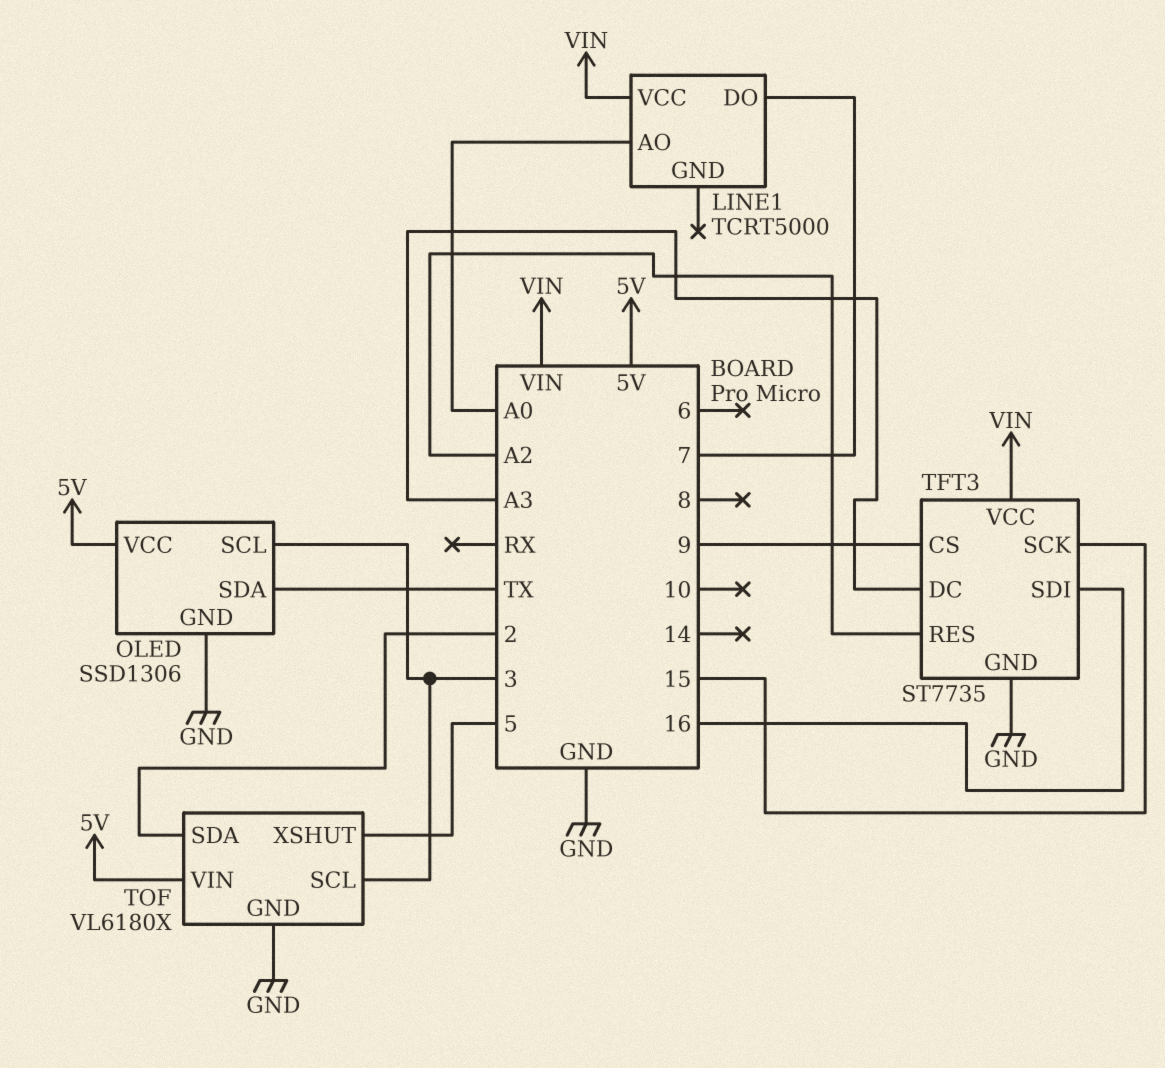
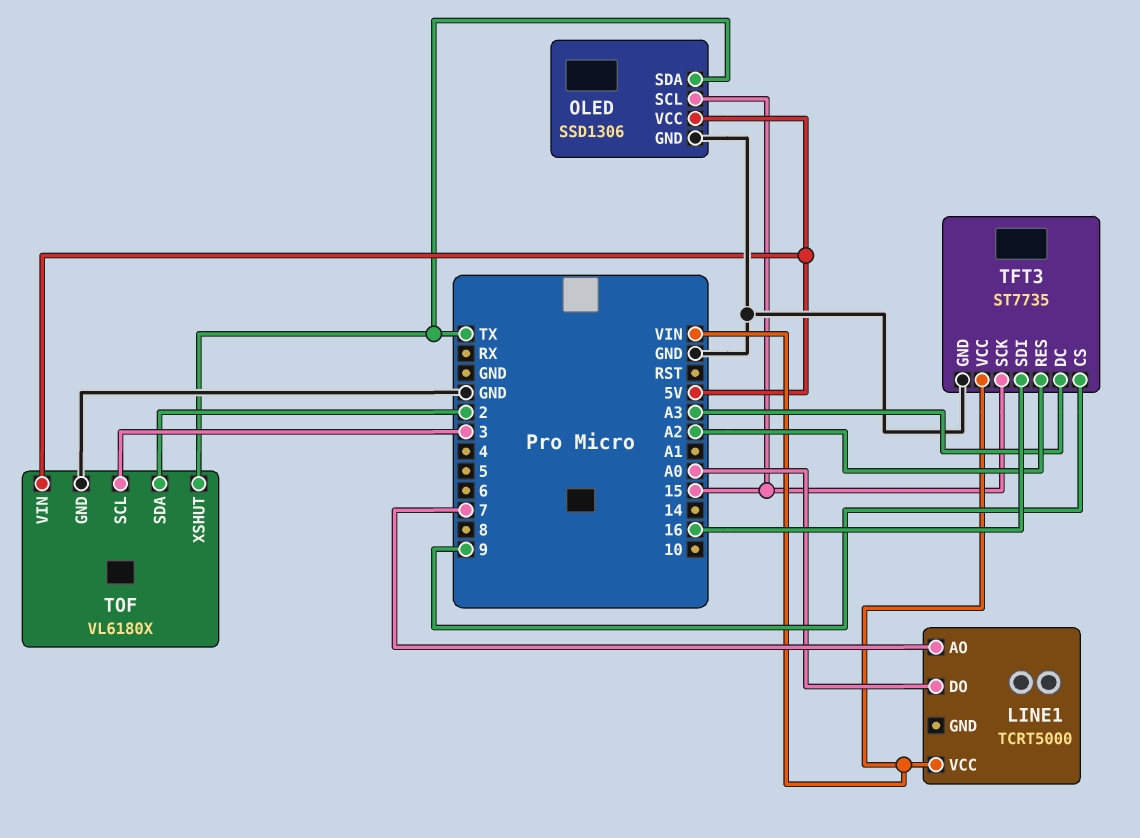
LINE1 pin AO: A0 -> 7
LINE1 pin DO: 7 -> A0
OLED pin SCL: 3 -> 15
TOF pin XSHUT: 5 -> TX

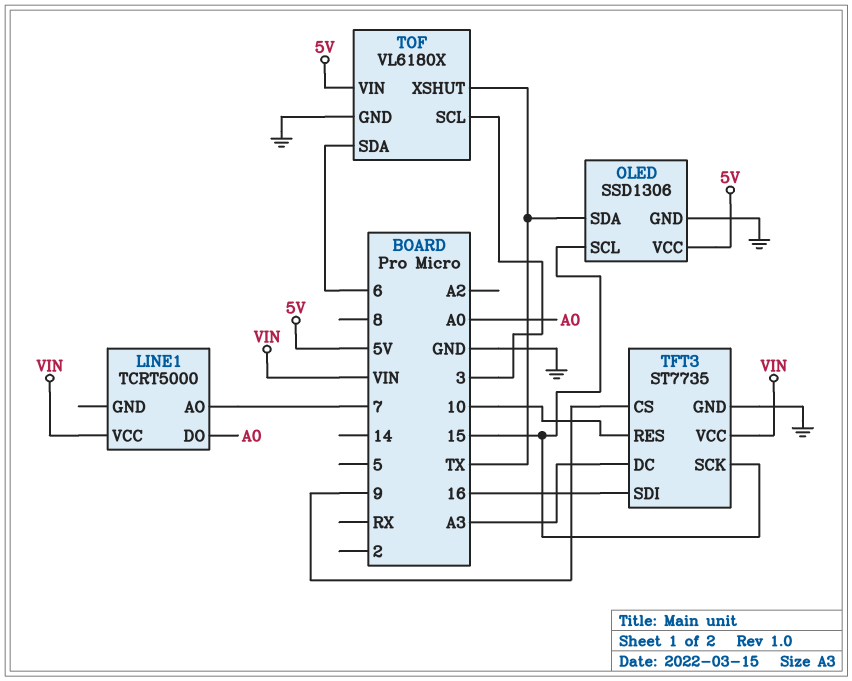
TFT3 pin RES: A2 -> 10
TOF pin SDA: 2 -> 6

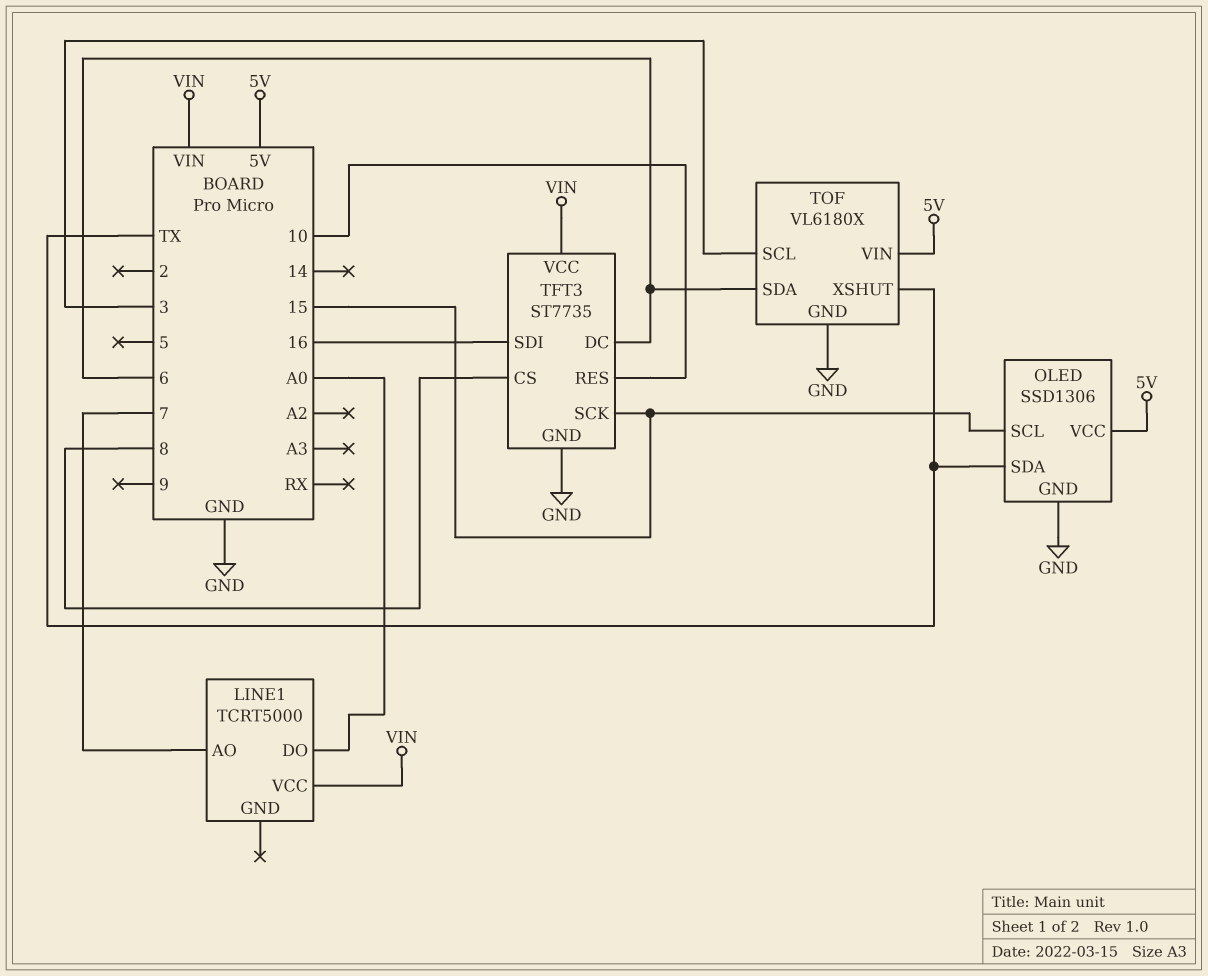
TFT3 pin CS: 9 -> 8
TFT3 pin DC: A3 -> 6

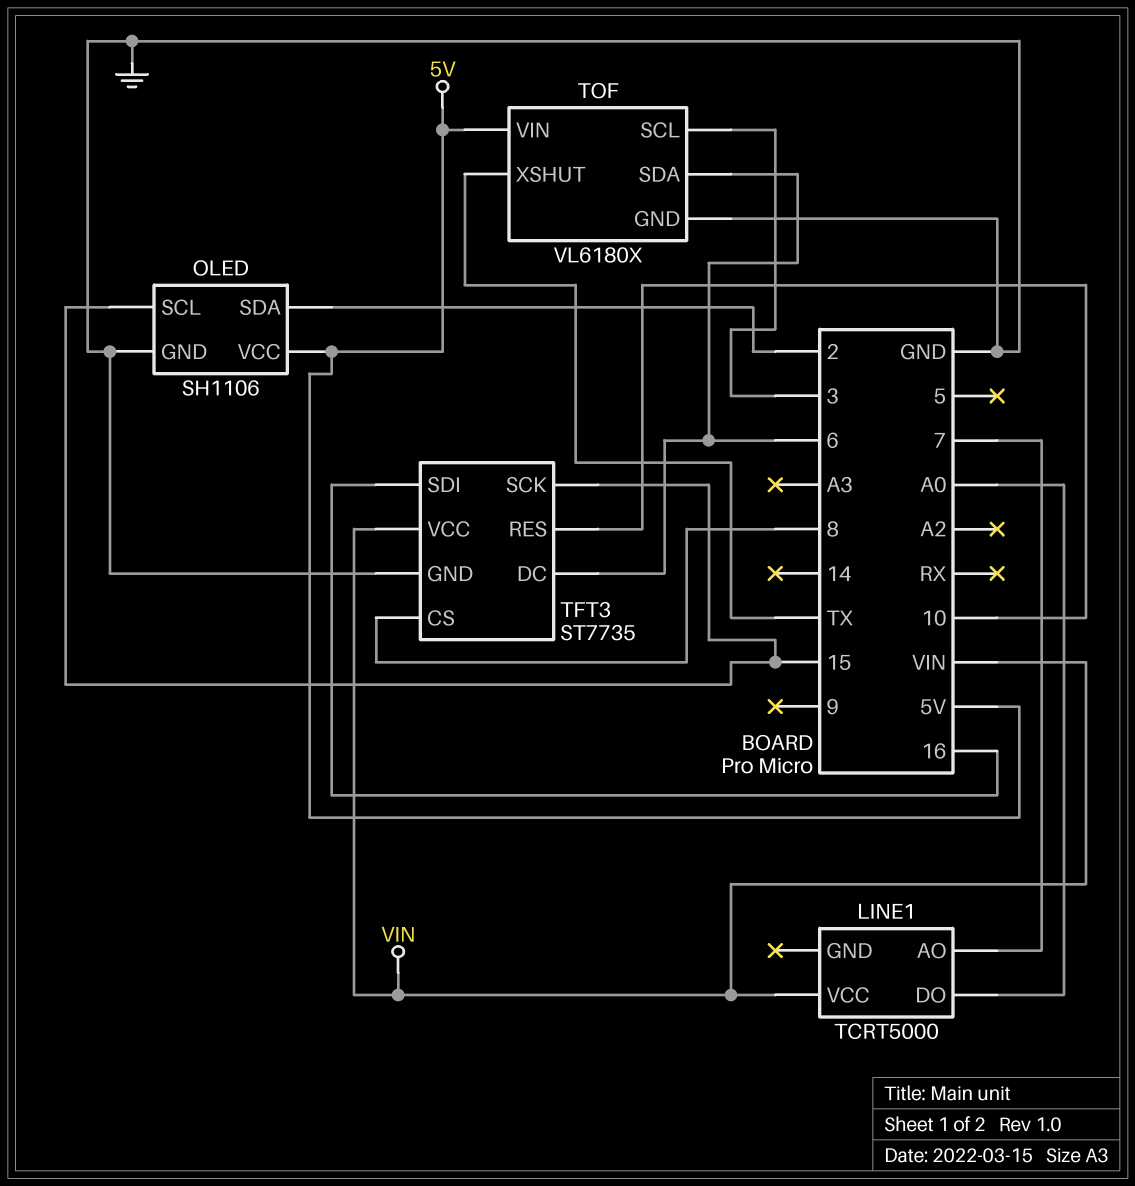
OLED: SSD1306 -> SH1106
OLED pin SDA: TX -> 2

